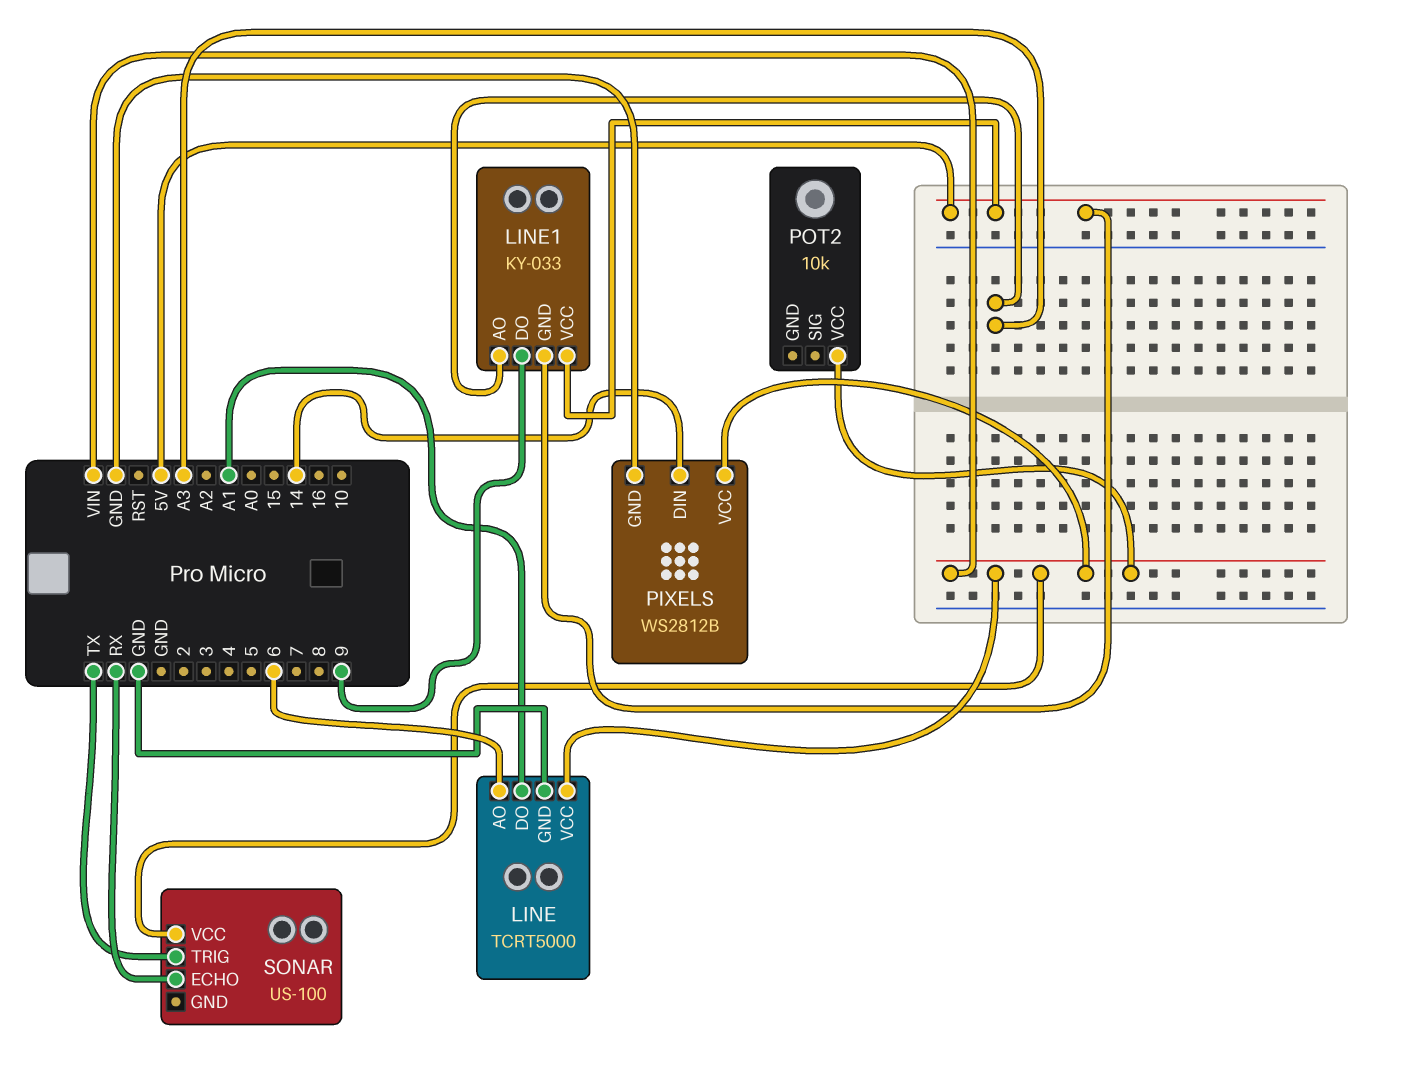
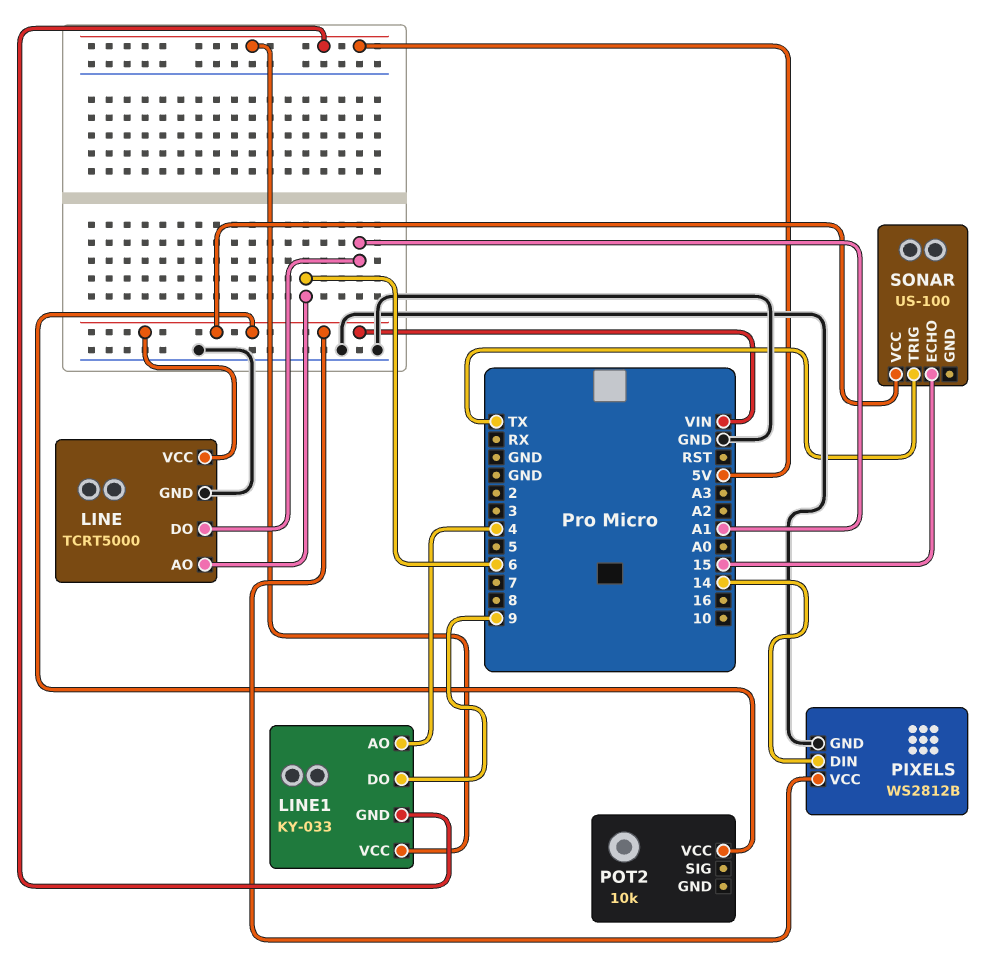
LINE1 pin AO: A3 -> 4
SONAR pin ECHO: RX -> 15

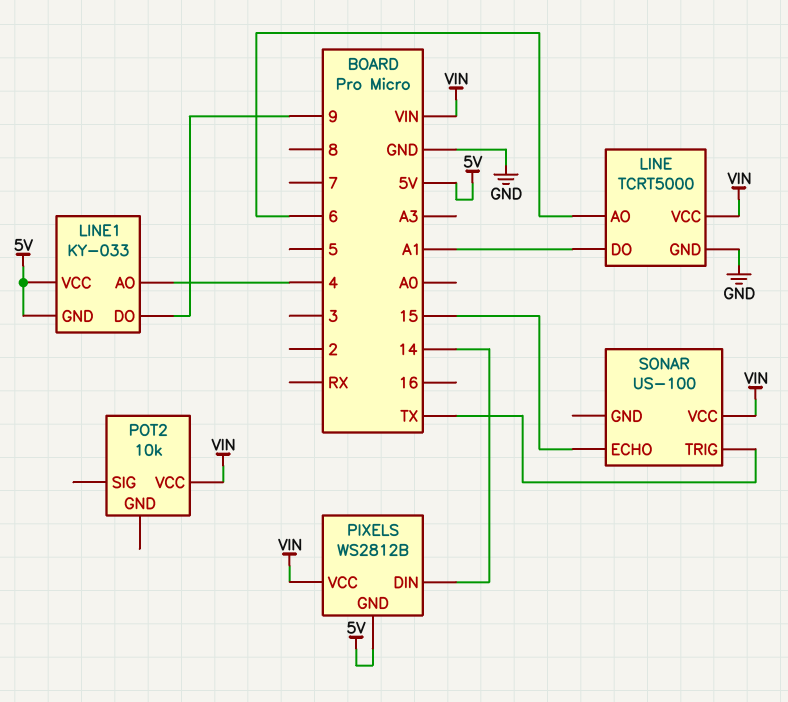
PIXELS pin GND: GND -> 5V

